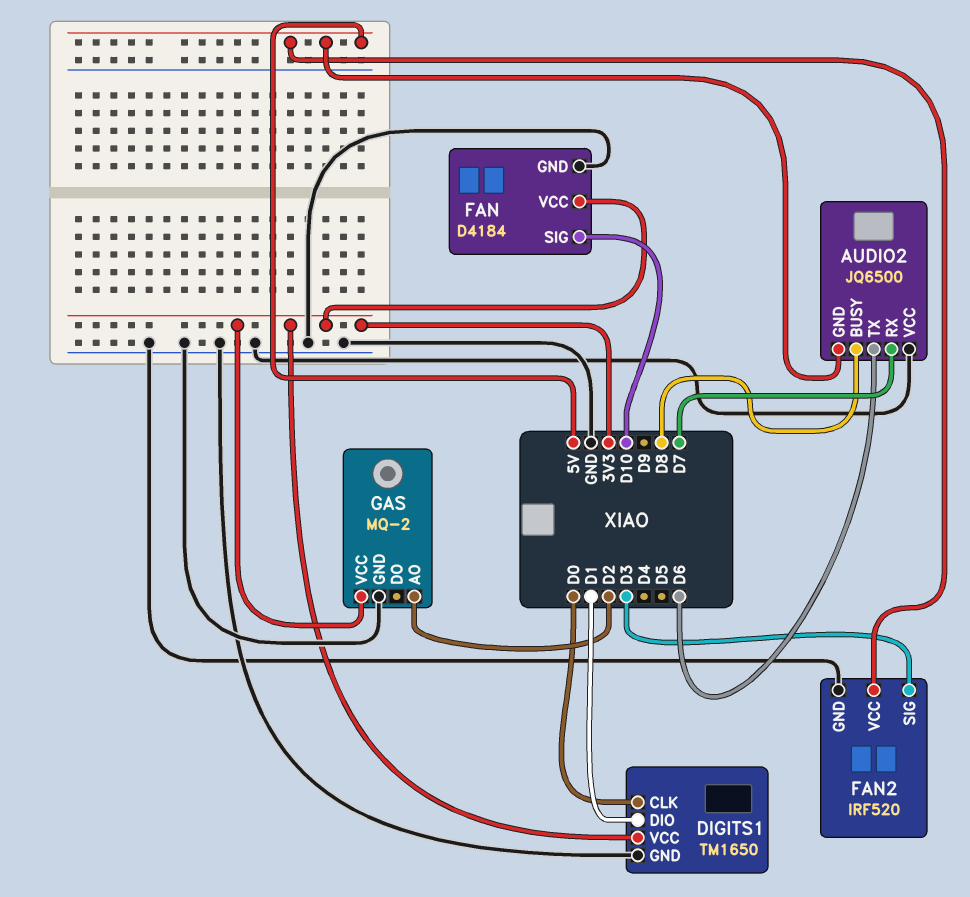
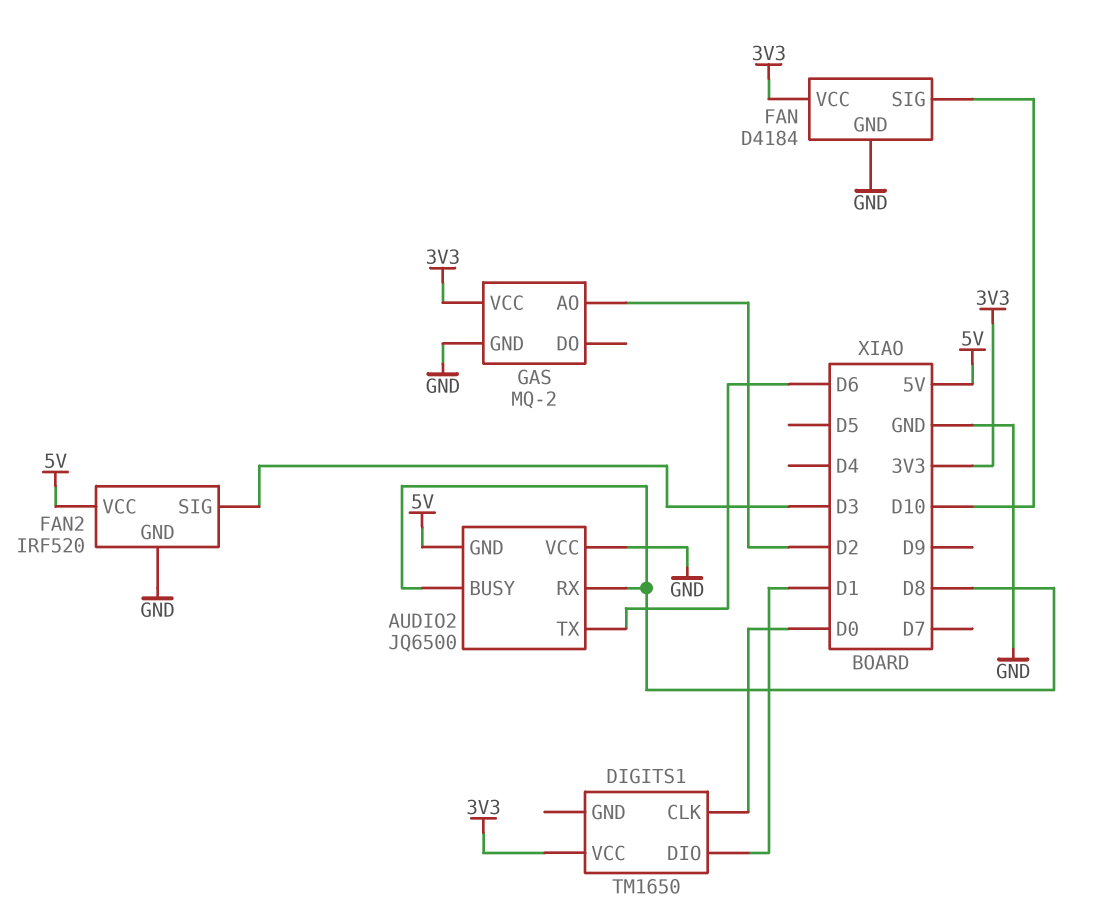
AUDIO2 pin RX: D7 -> D8
DIGITS1 pin GND: GND -> none

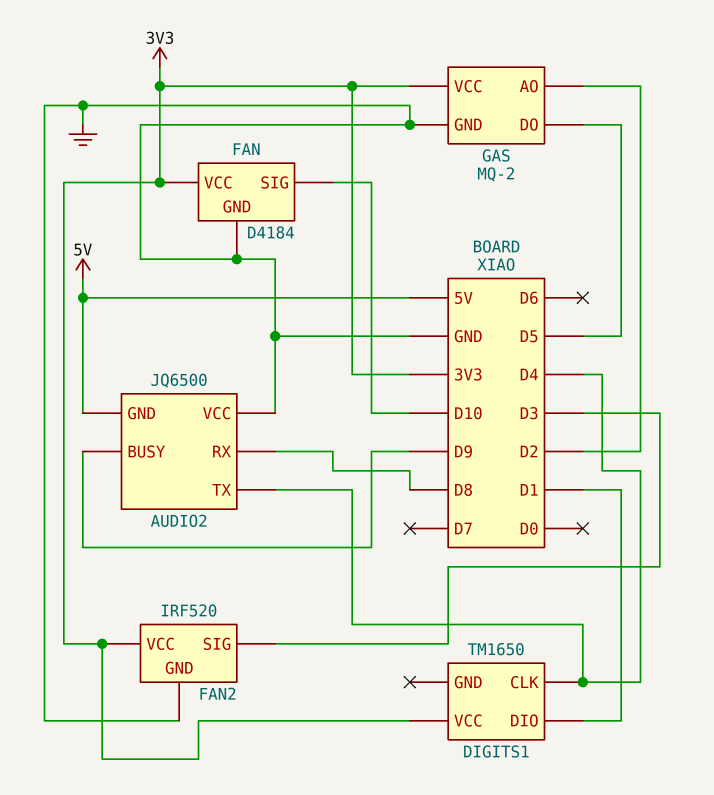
AUDIO2 pin BUSY: D8 -> D9
AUDIO2 pin TX: D6 -> D4
DIGITS1 pin CLK: D0 -> D4
FAN2 pin VCC: 5V -> 3V3
GAS pin DO: none -> D5

